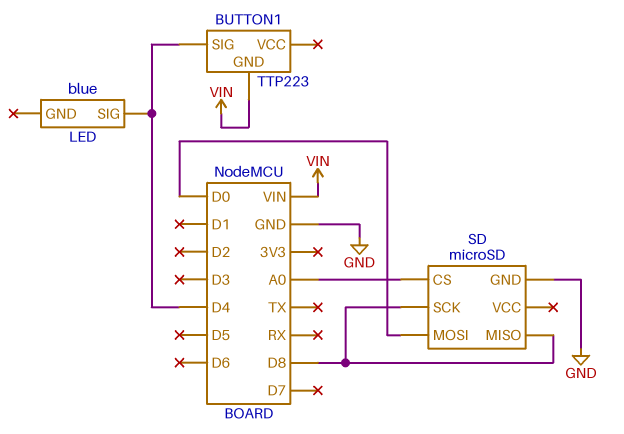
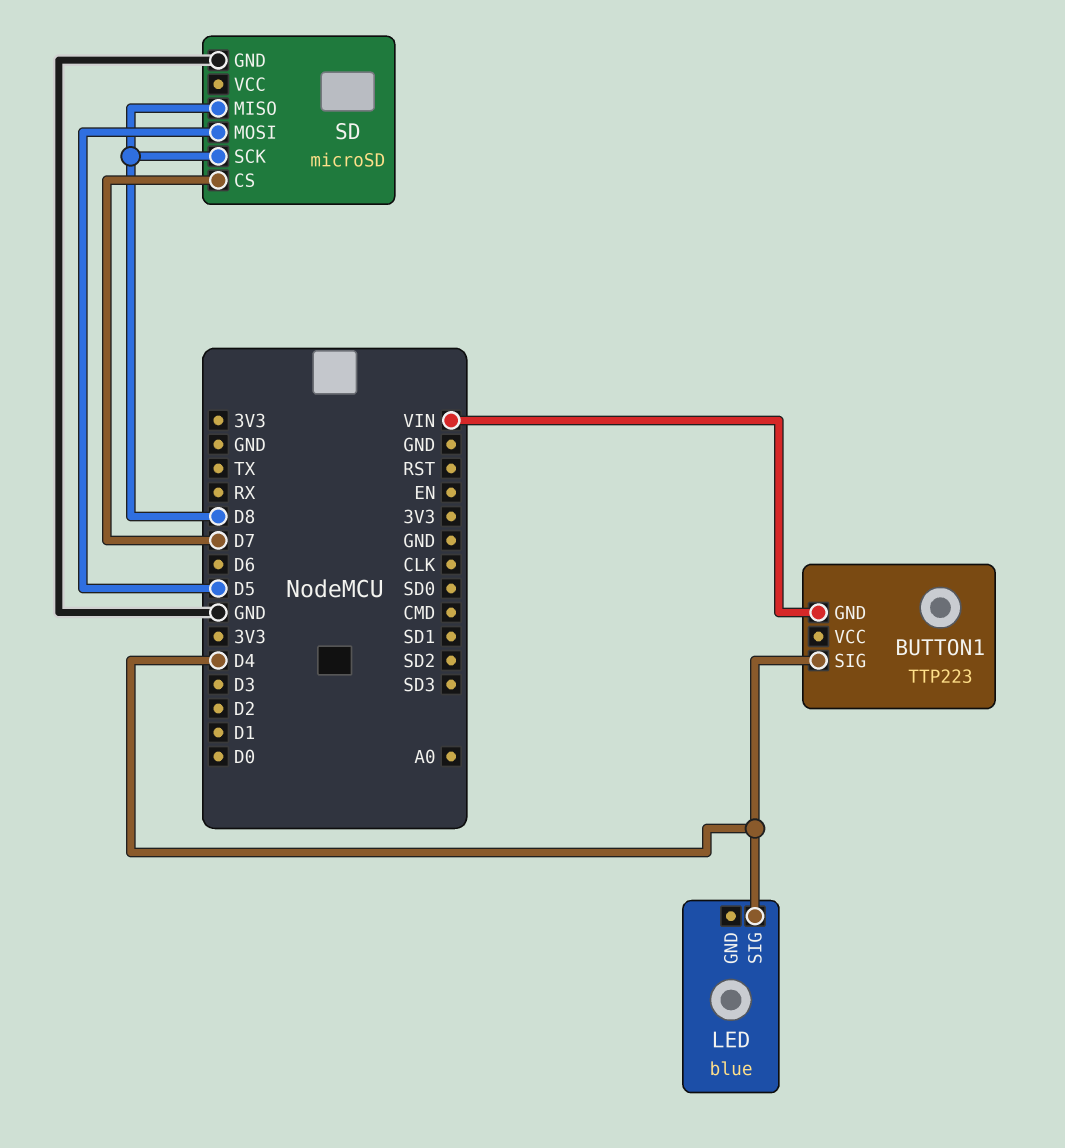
SD pin CS: A0 -> D7
SD pin MOSI: D0 -> D5

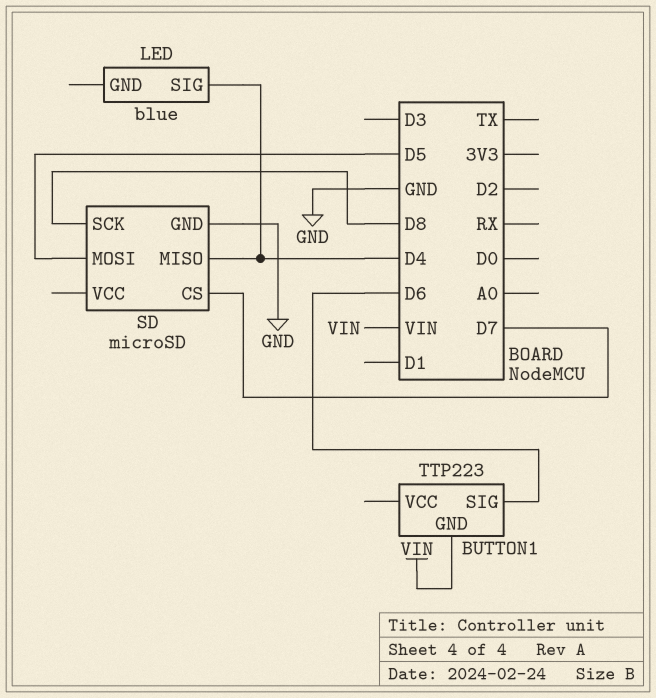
BUTTON1 pin SIG: D4 -> D6
SD pin MISO: D8 -> D4

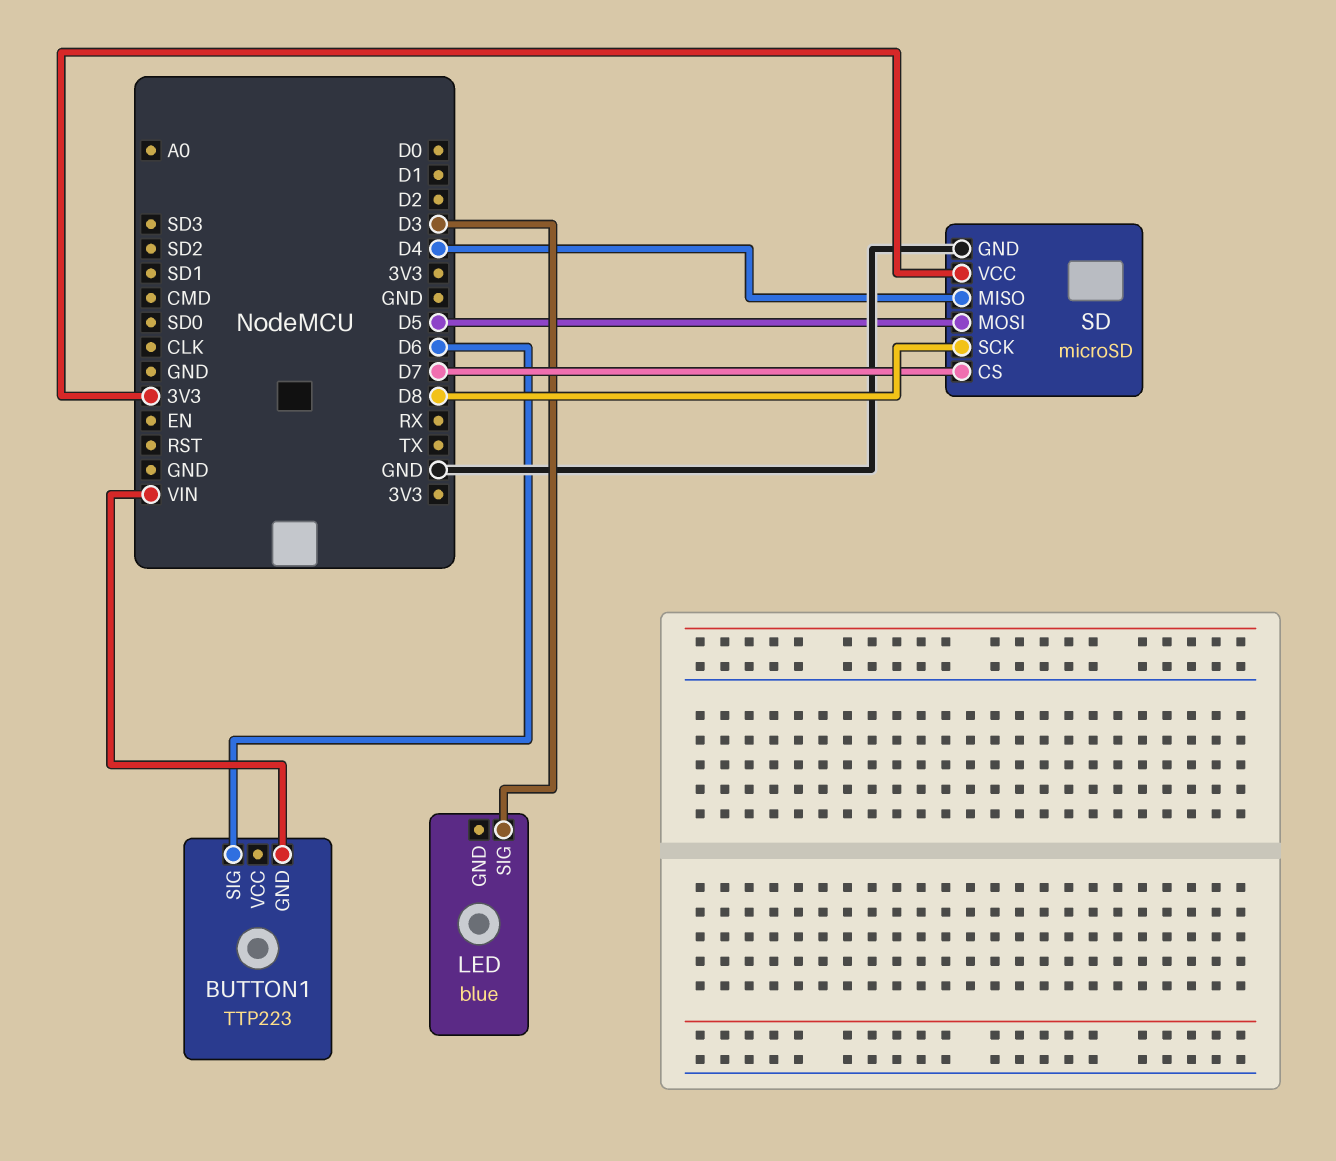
LED pin SIG: D4 -> D3
SD pin VCC: none -> 3V3

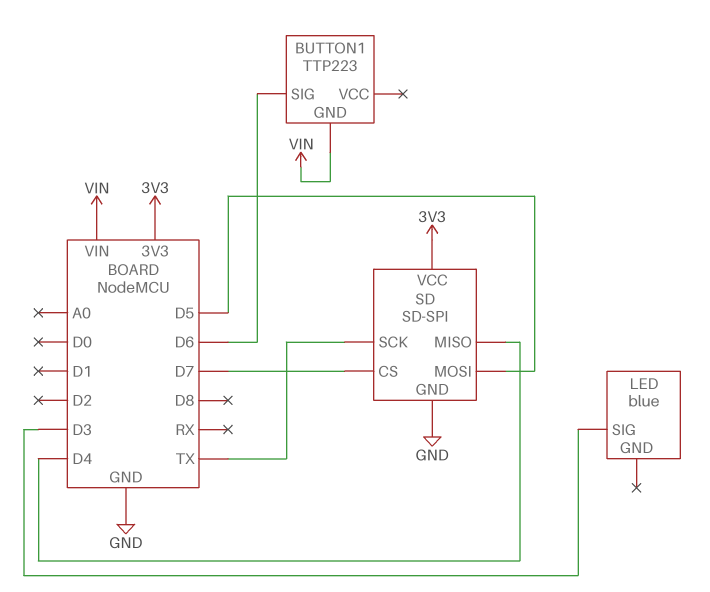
SD: microSD -> SD-SPI
SD pin SCK: D8 -> TX

